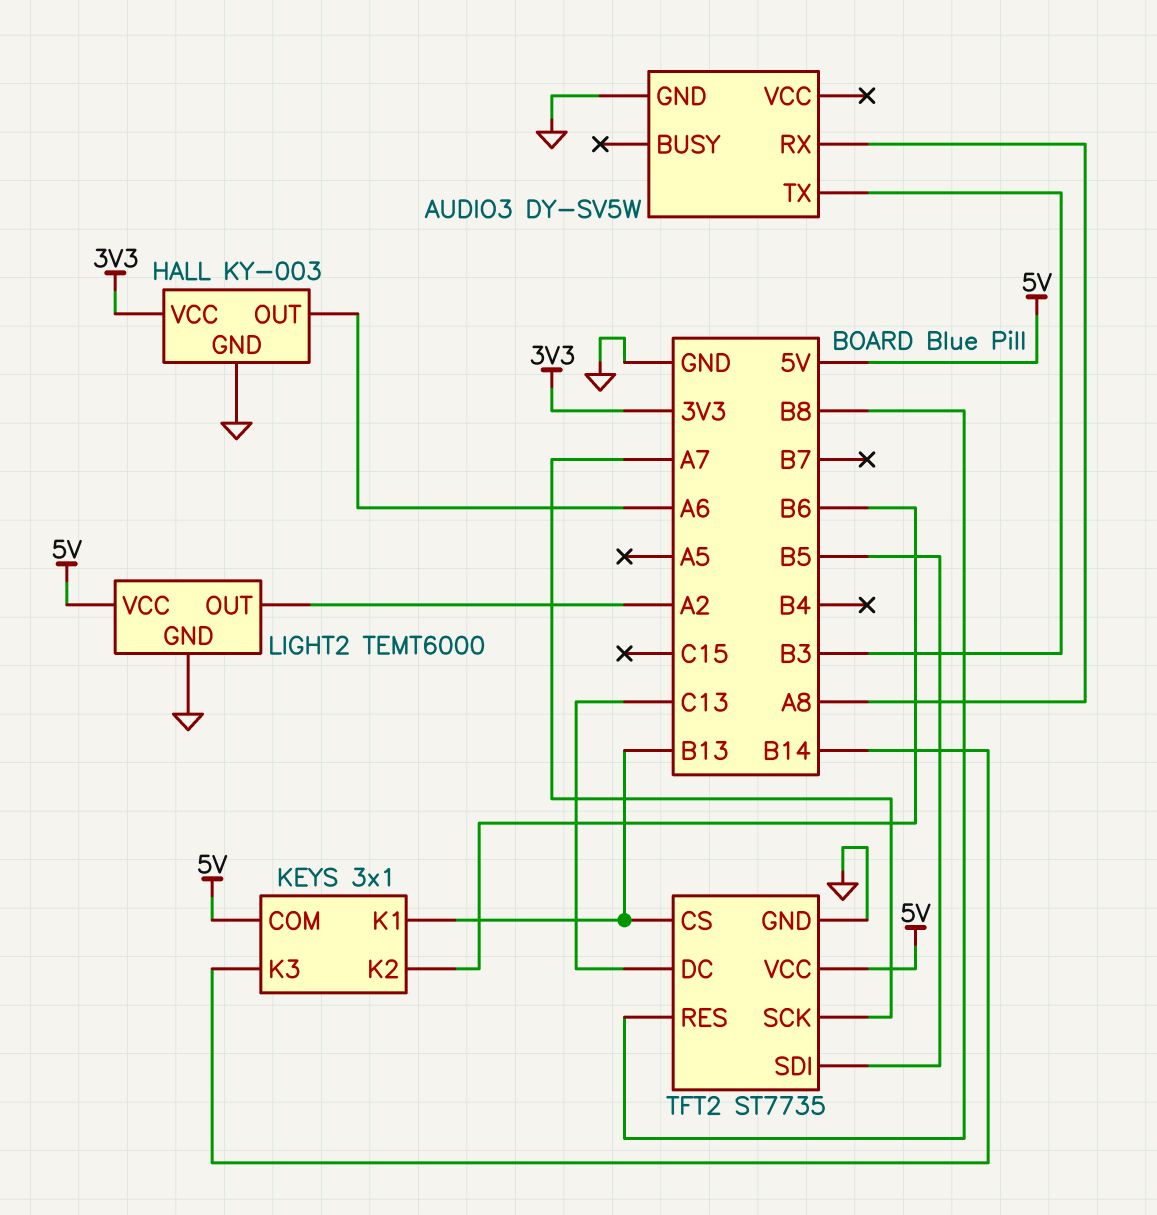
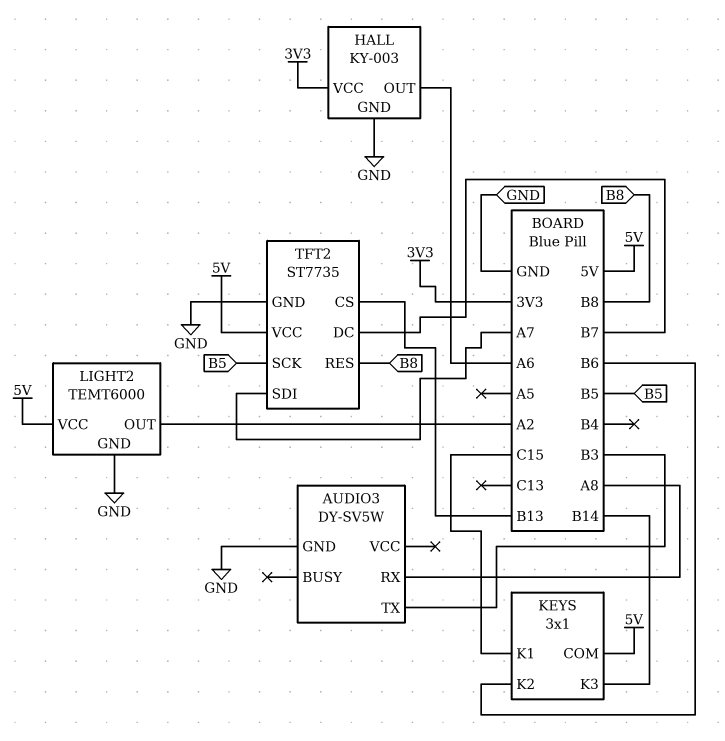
KEYS pin K1: B13 -> C15
TFT2 pin DC: C13 -> B7
TFT2 pin SCK: A7 -> B5
TFT2 pin SDI: B5 -> A7

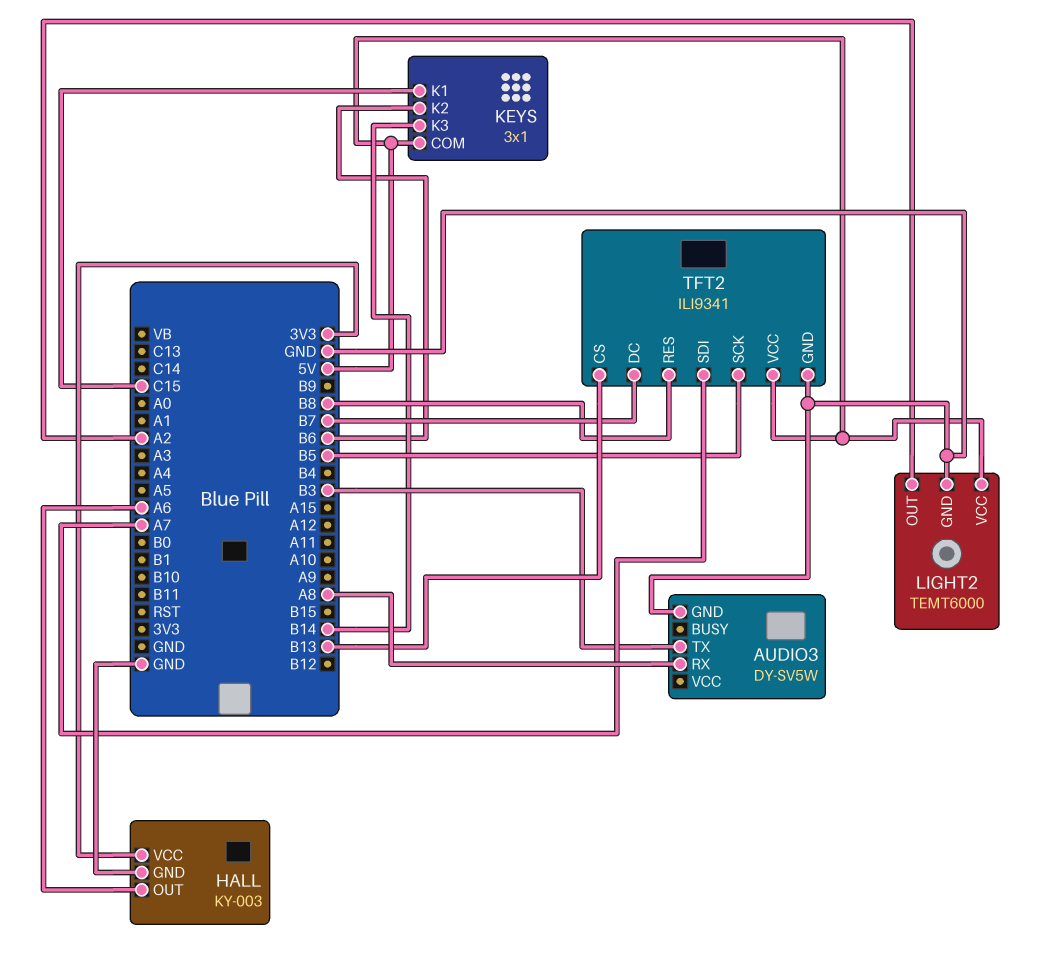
TFT2: ST7735 -> ILI9341

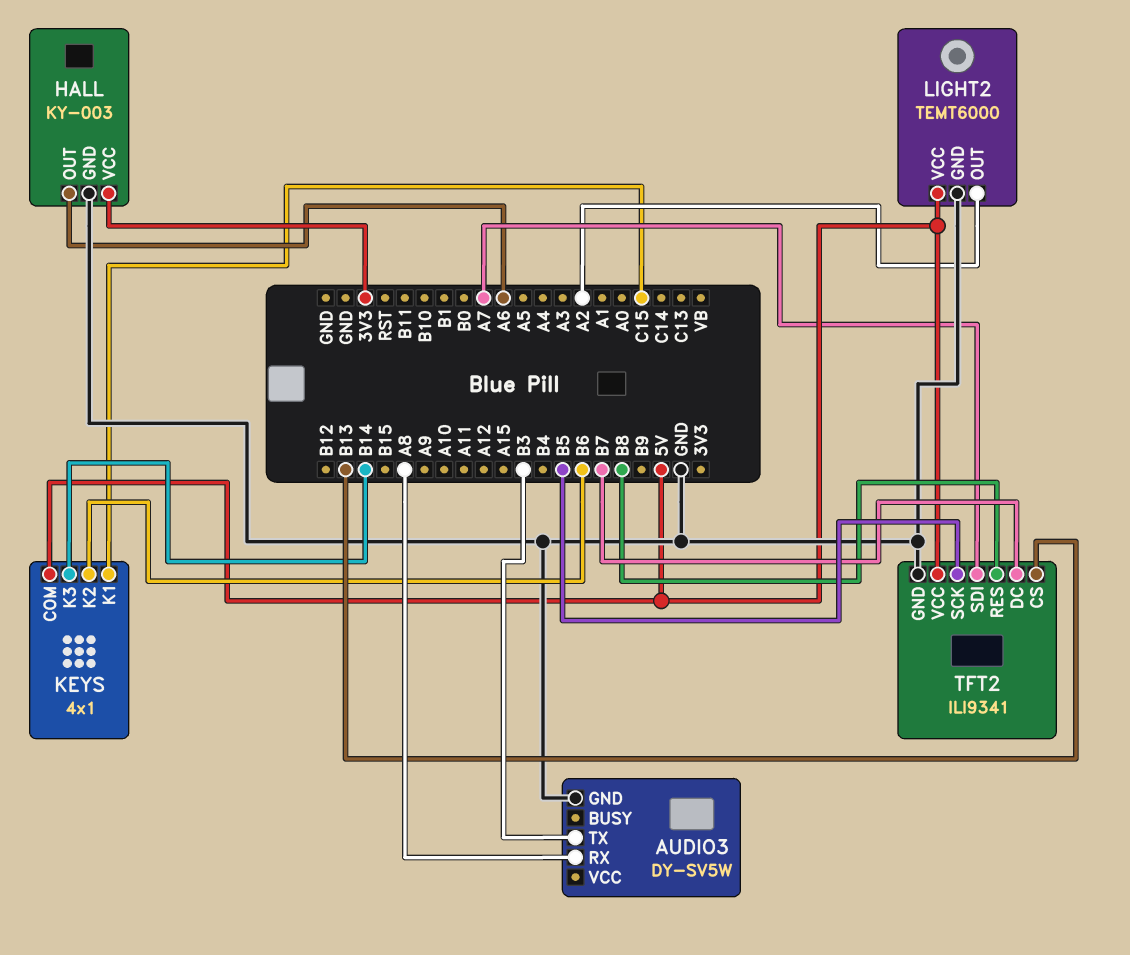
KEYS: 3x1 -> 4x1

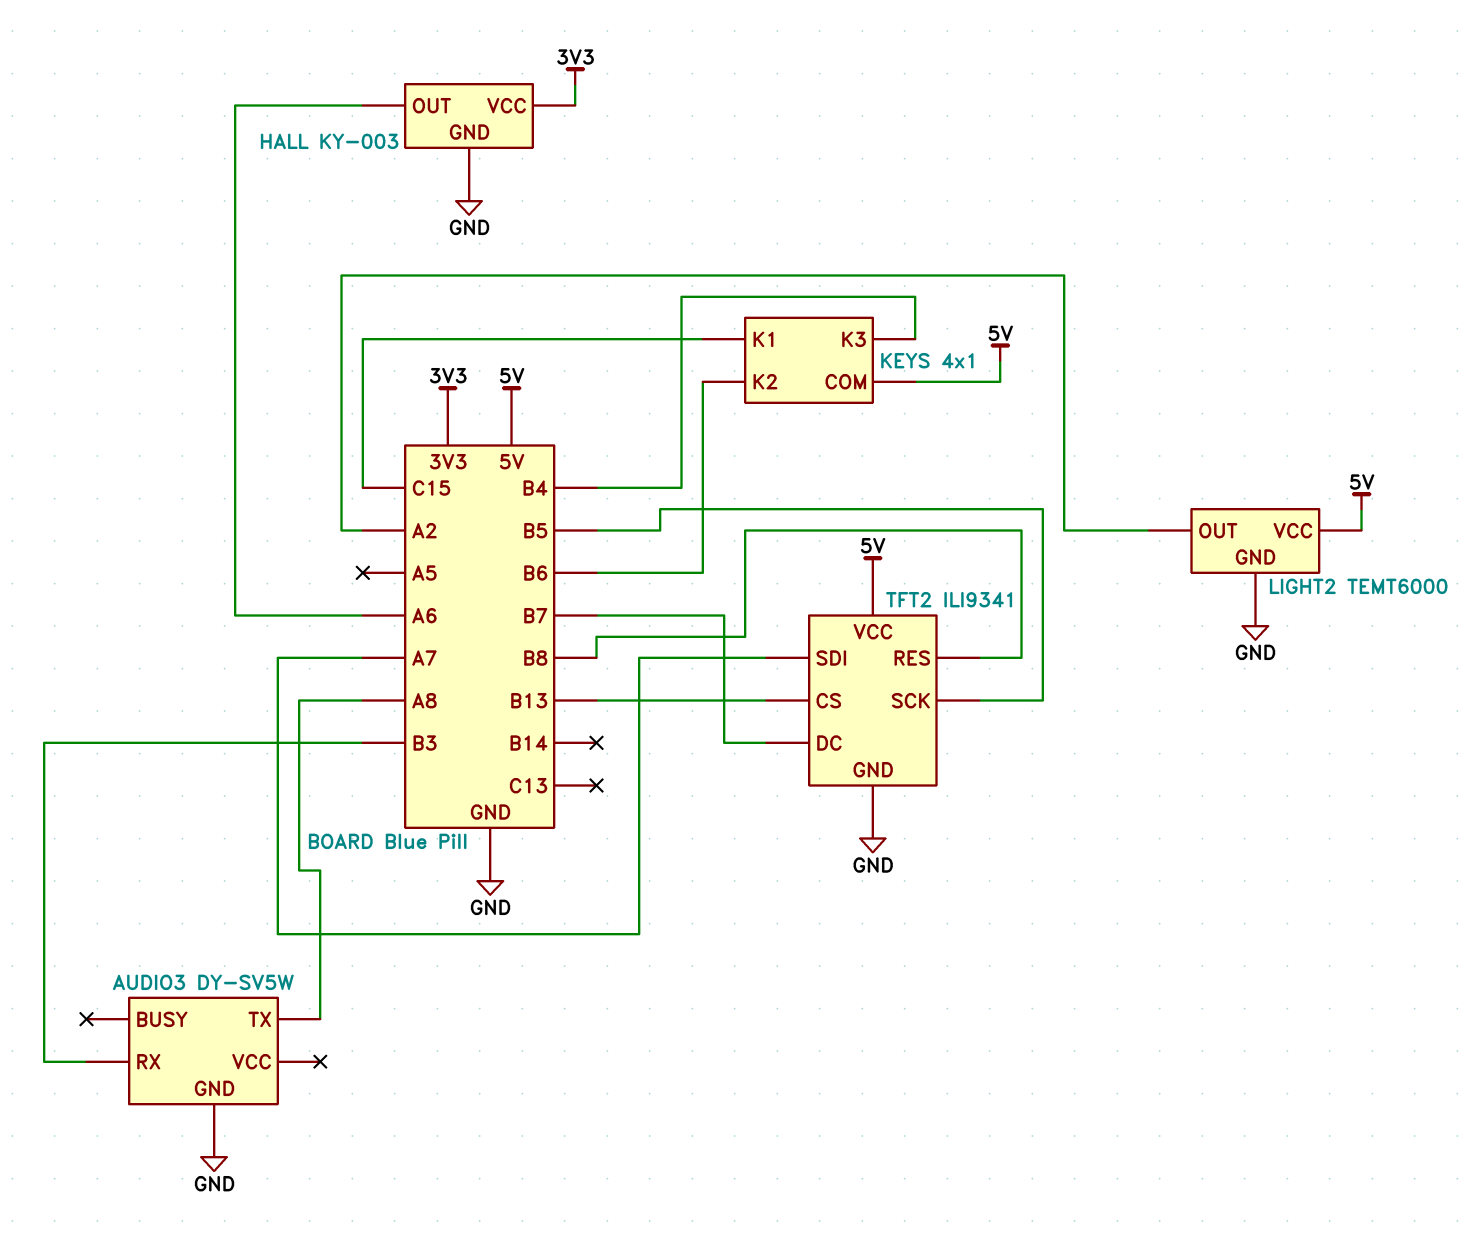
AUDIO3 pin RX: A8 -> B3
AUDIO3 pin TX: B3 -> A8
KEYS pin K3: B14 -> B4

